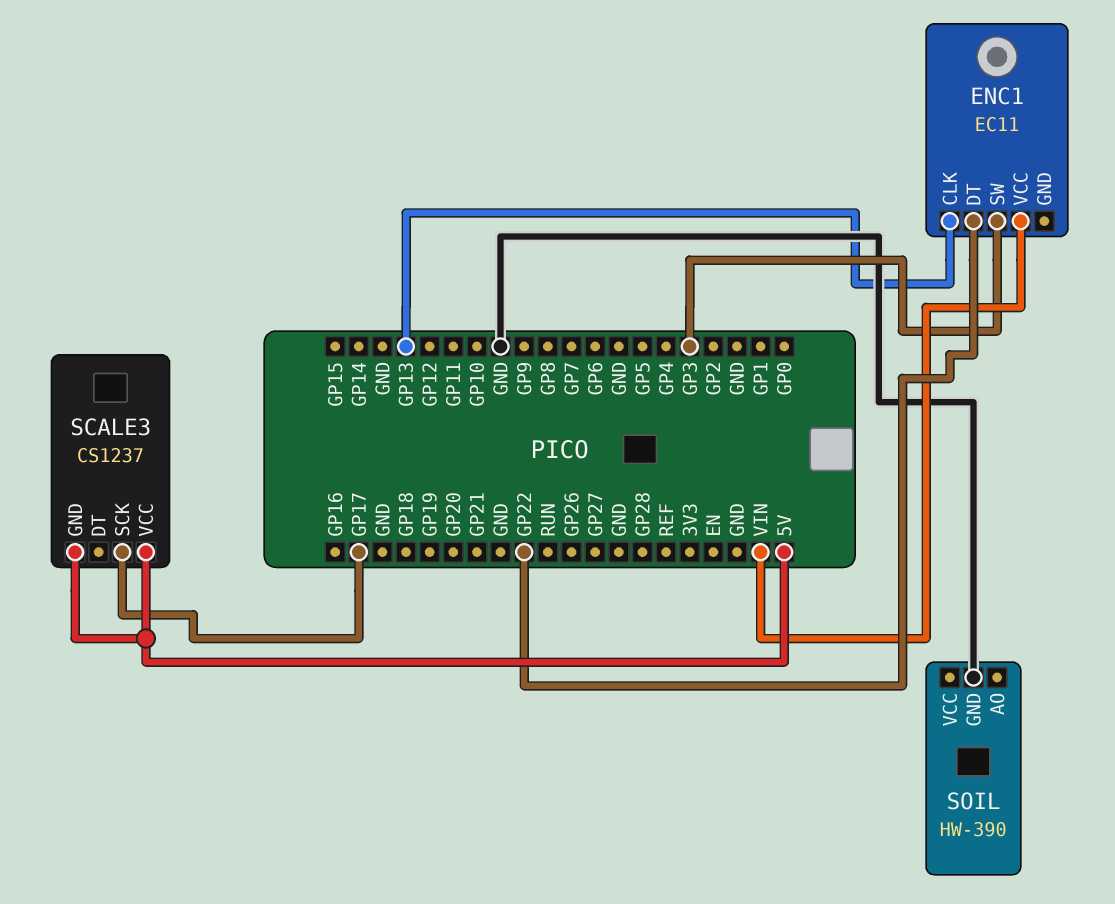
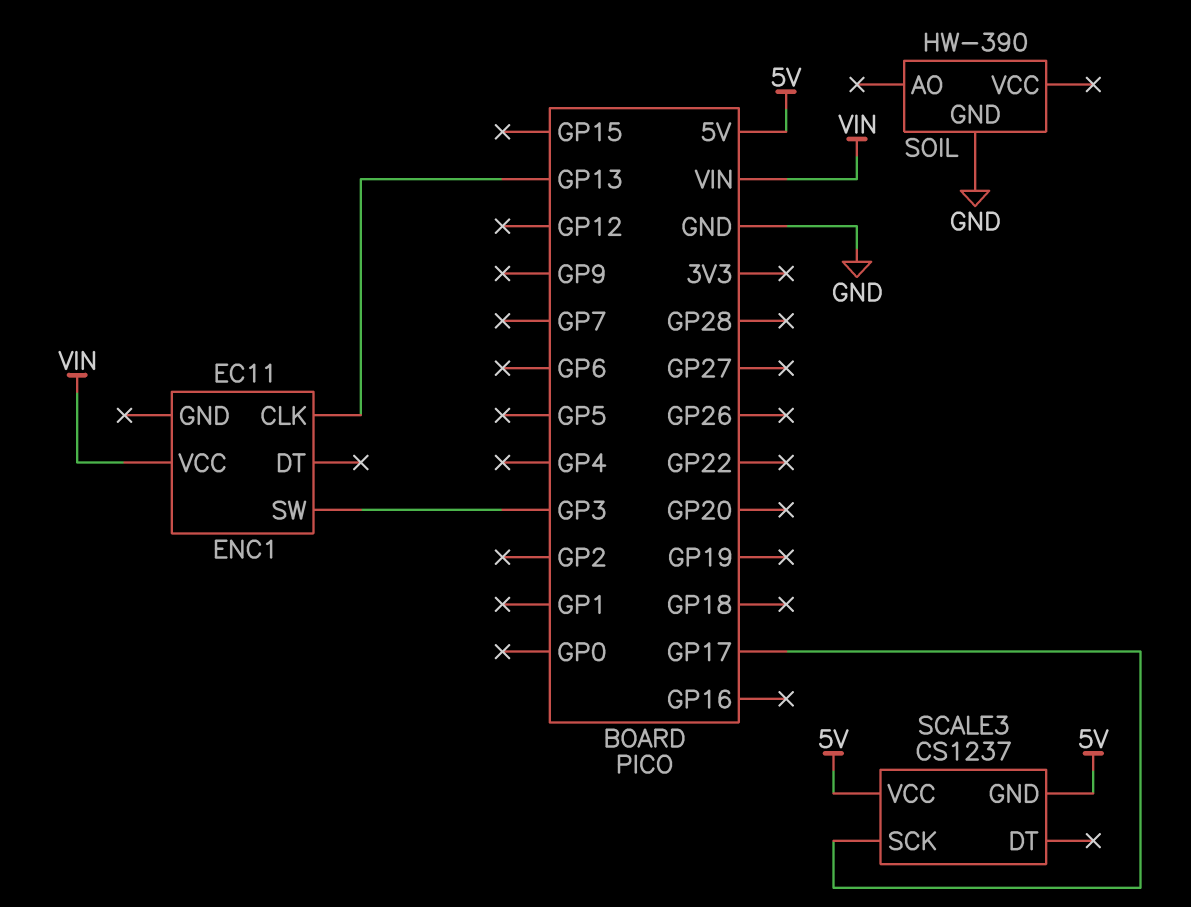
ENC1 pin DT: GP22 -> none

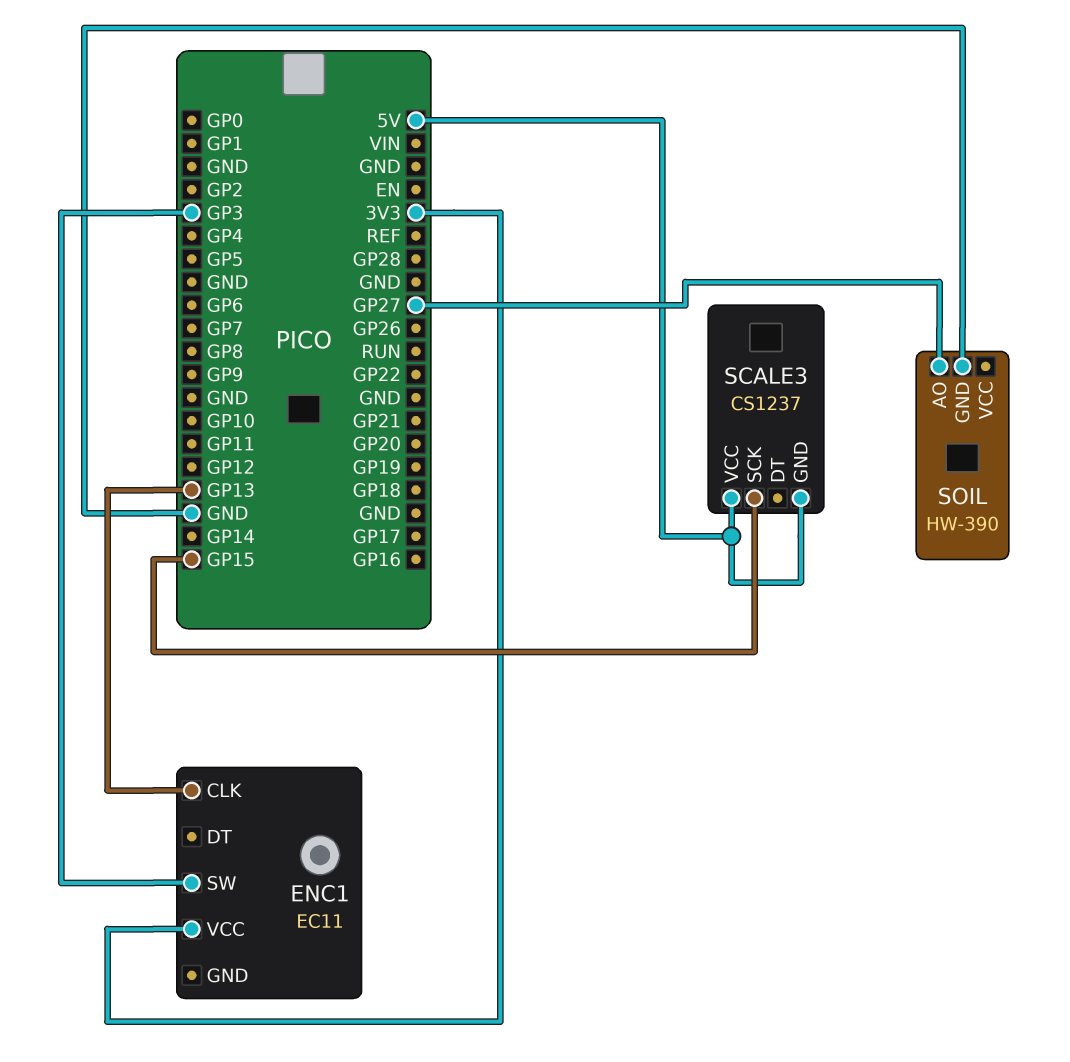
ENC1 pin VCC: VIN -> 3V3
SCALE3 pin SCK: GP17 -> GP15
SOIL pin AO: none -> GP27

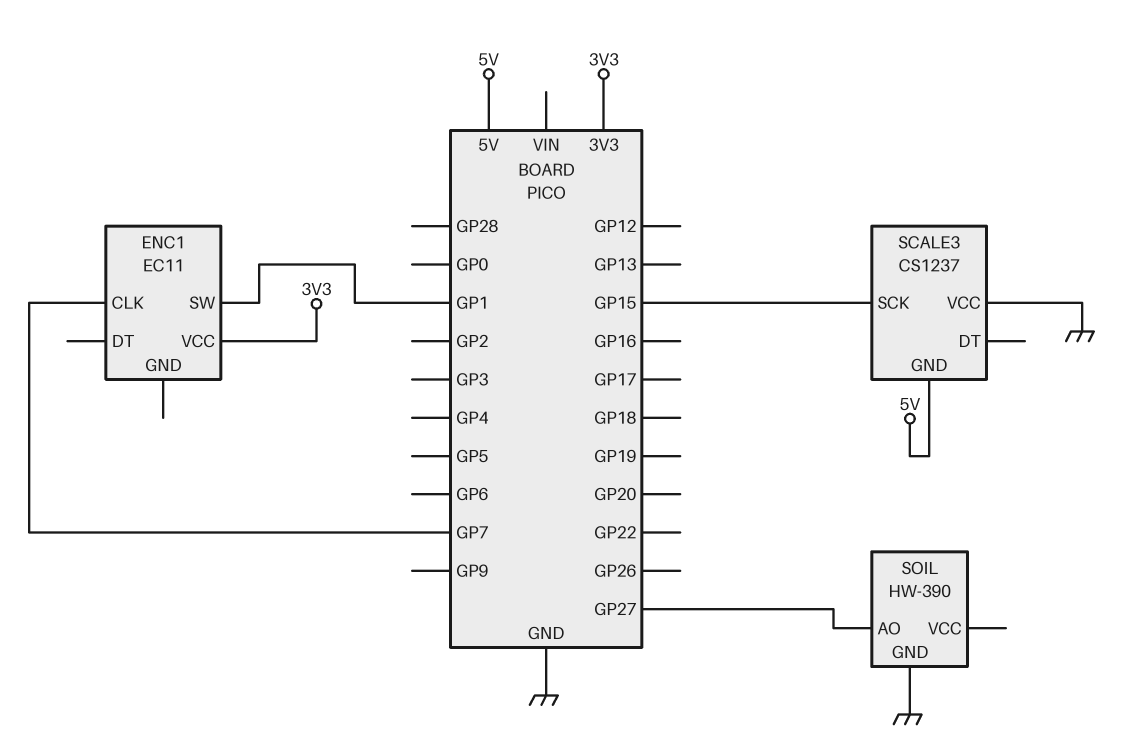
ENC1 pin CLK: GP13 -> GP7
ENC1 pin SW: GP3 -> GP1
SCALE3 pin VCC: 5V -> GND

